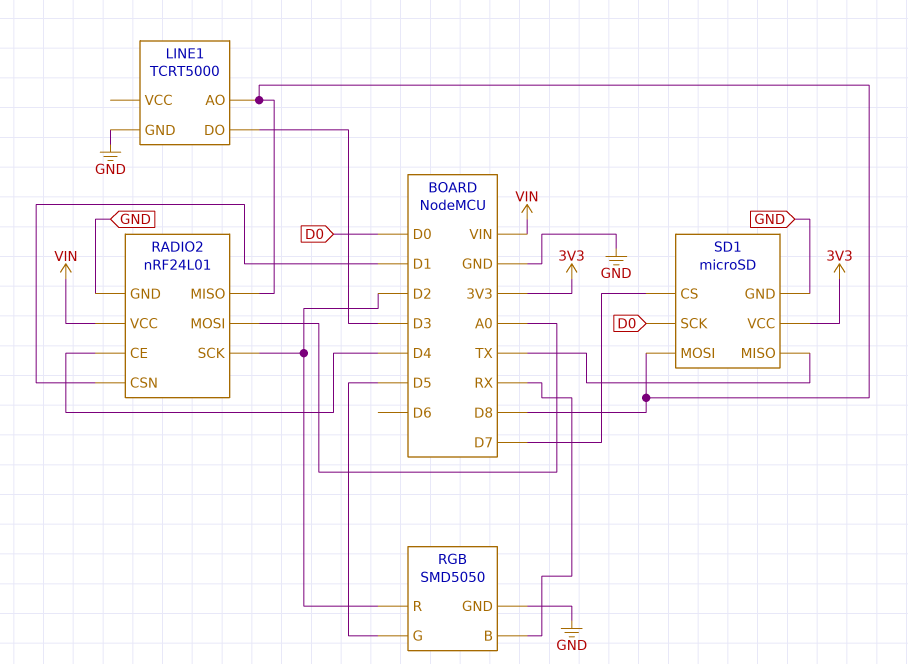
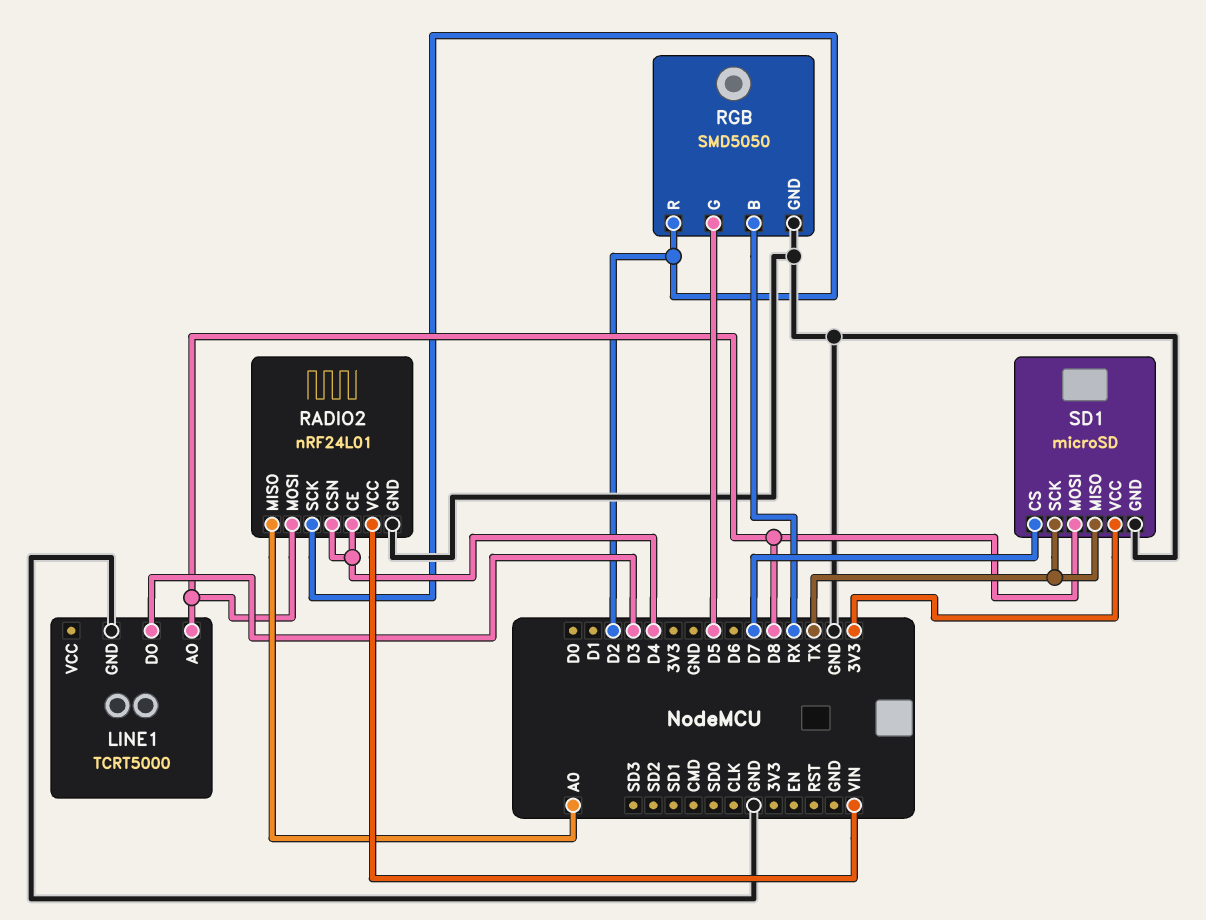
RADIO2 pin CSN: D1 -> D4
RADIO2 pin MISO: D8 -> A0
RADIO2 pin MOSI: A0 -> D8
SD1 pin SCK: D0 -> TX

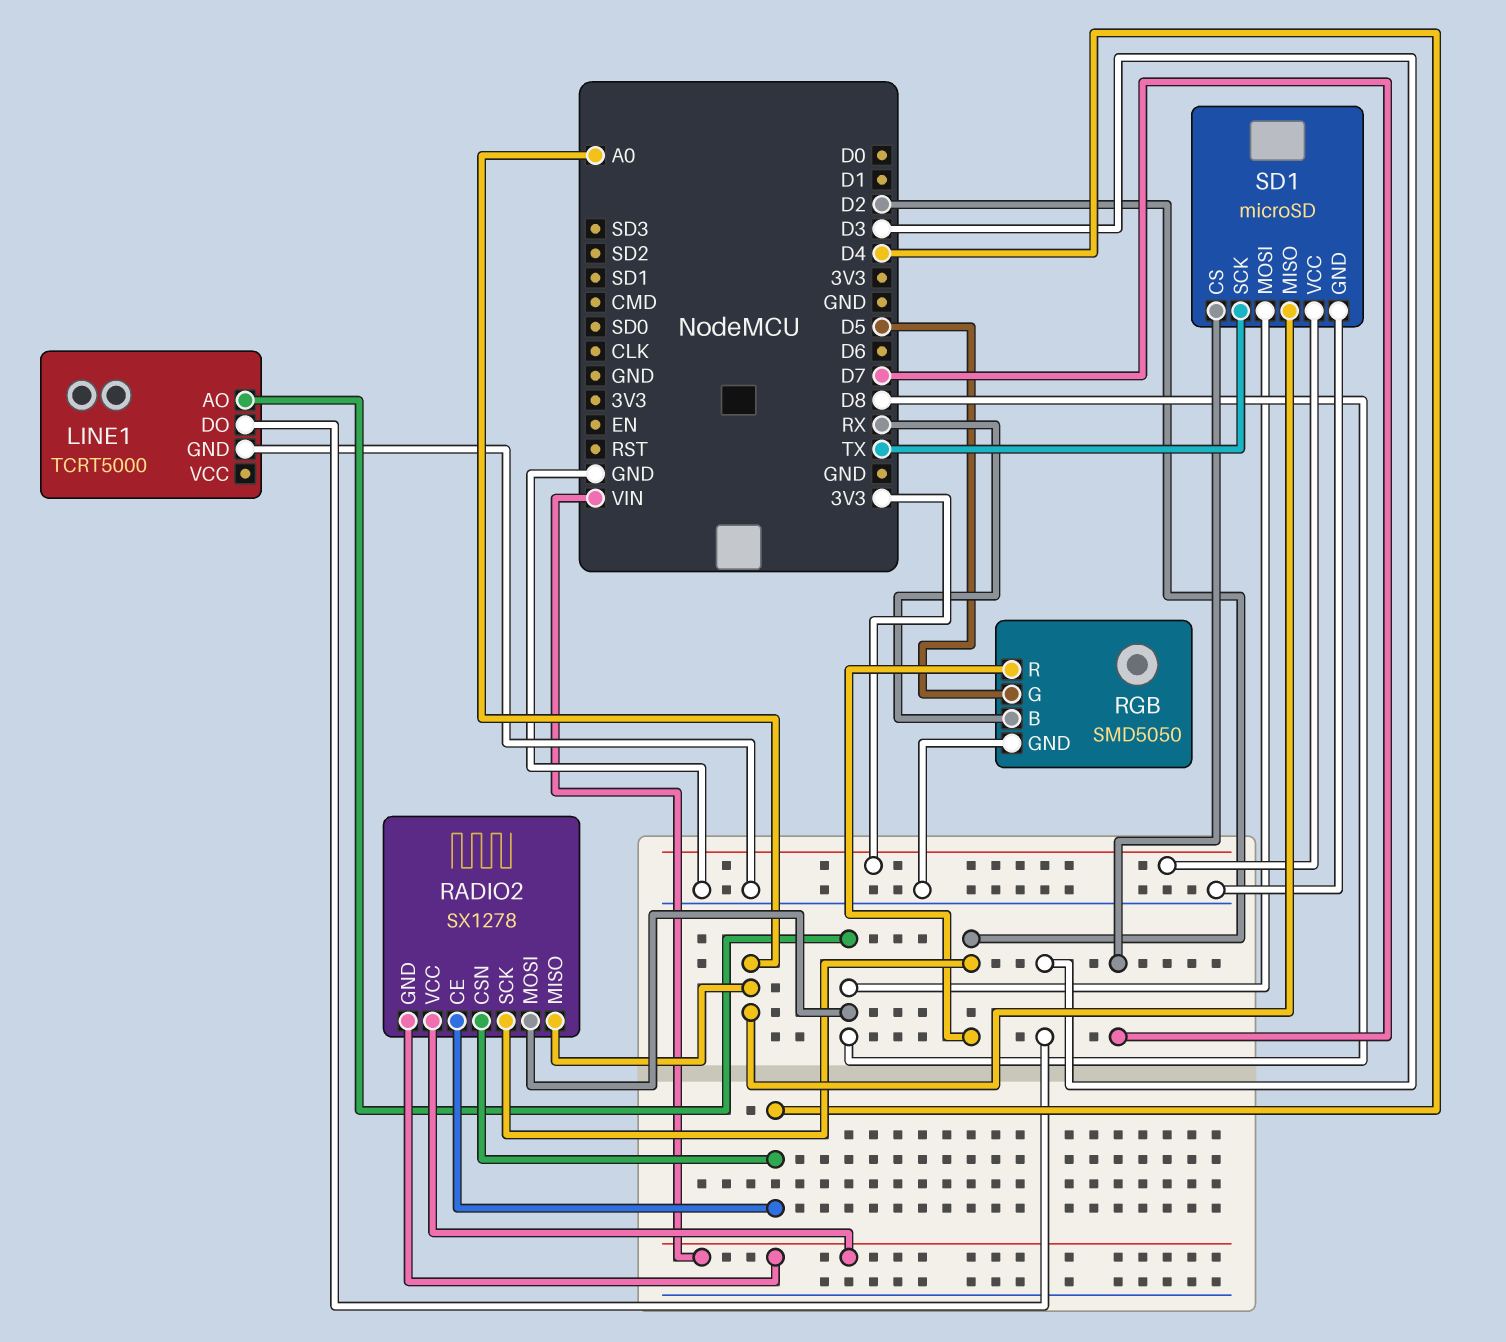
RADIO2: nRF24L01 -> SX1278
RADIO2 pin GND: GND -> VIN
SD1 pin MISO: TX -> A0

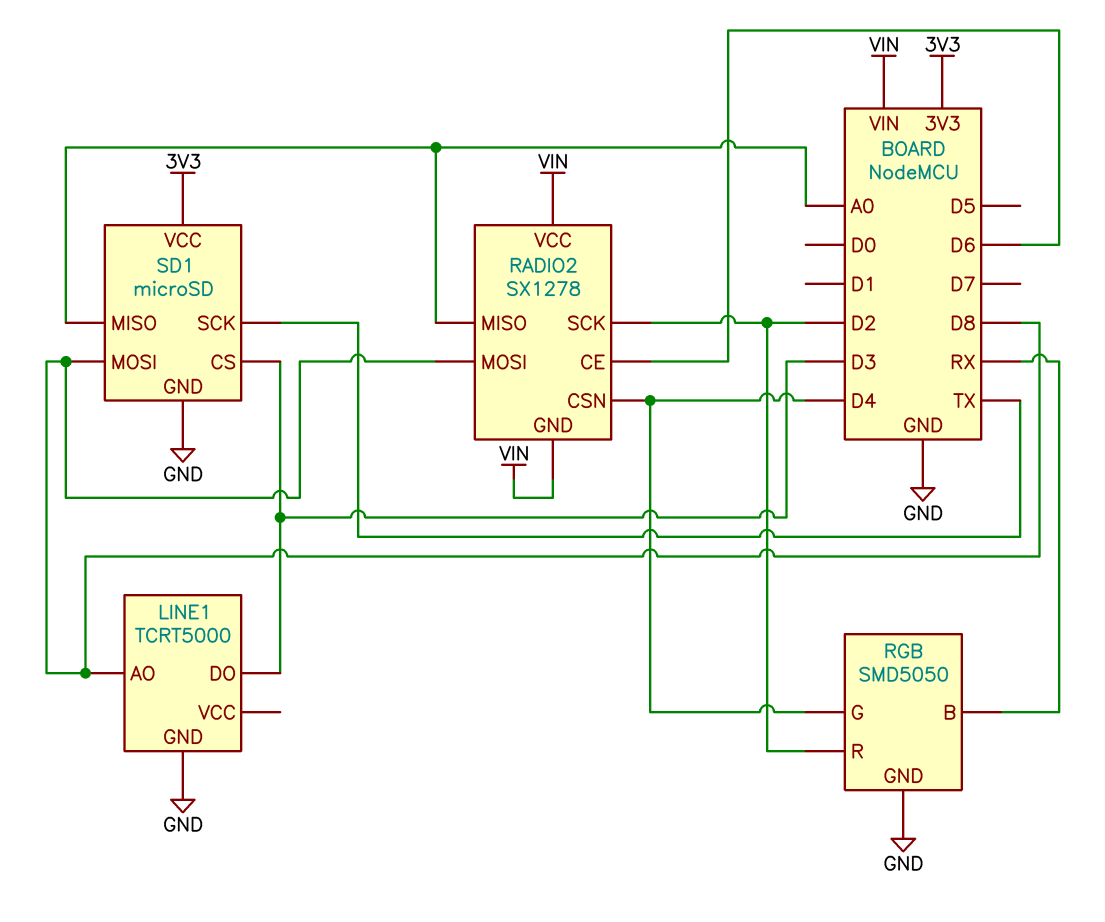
RADIO2 pin CE: D4 -> D6
RGB pin G: D5 -> D4
SD1 pin CS: D7 -> D3

